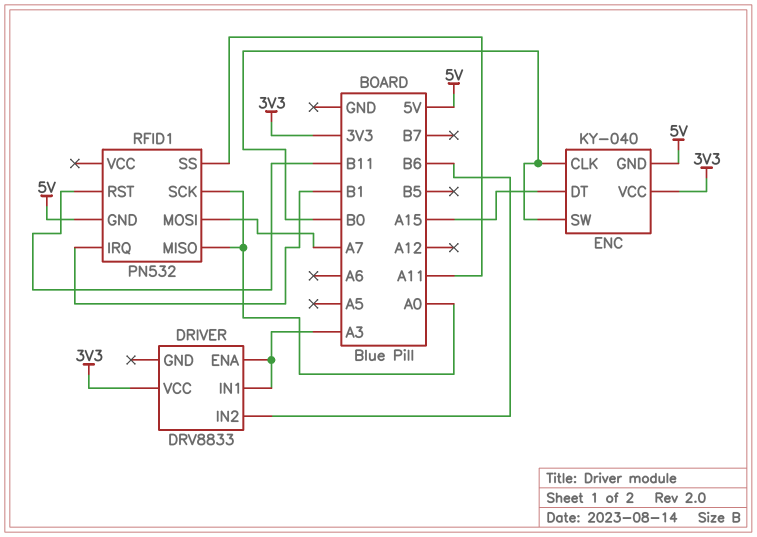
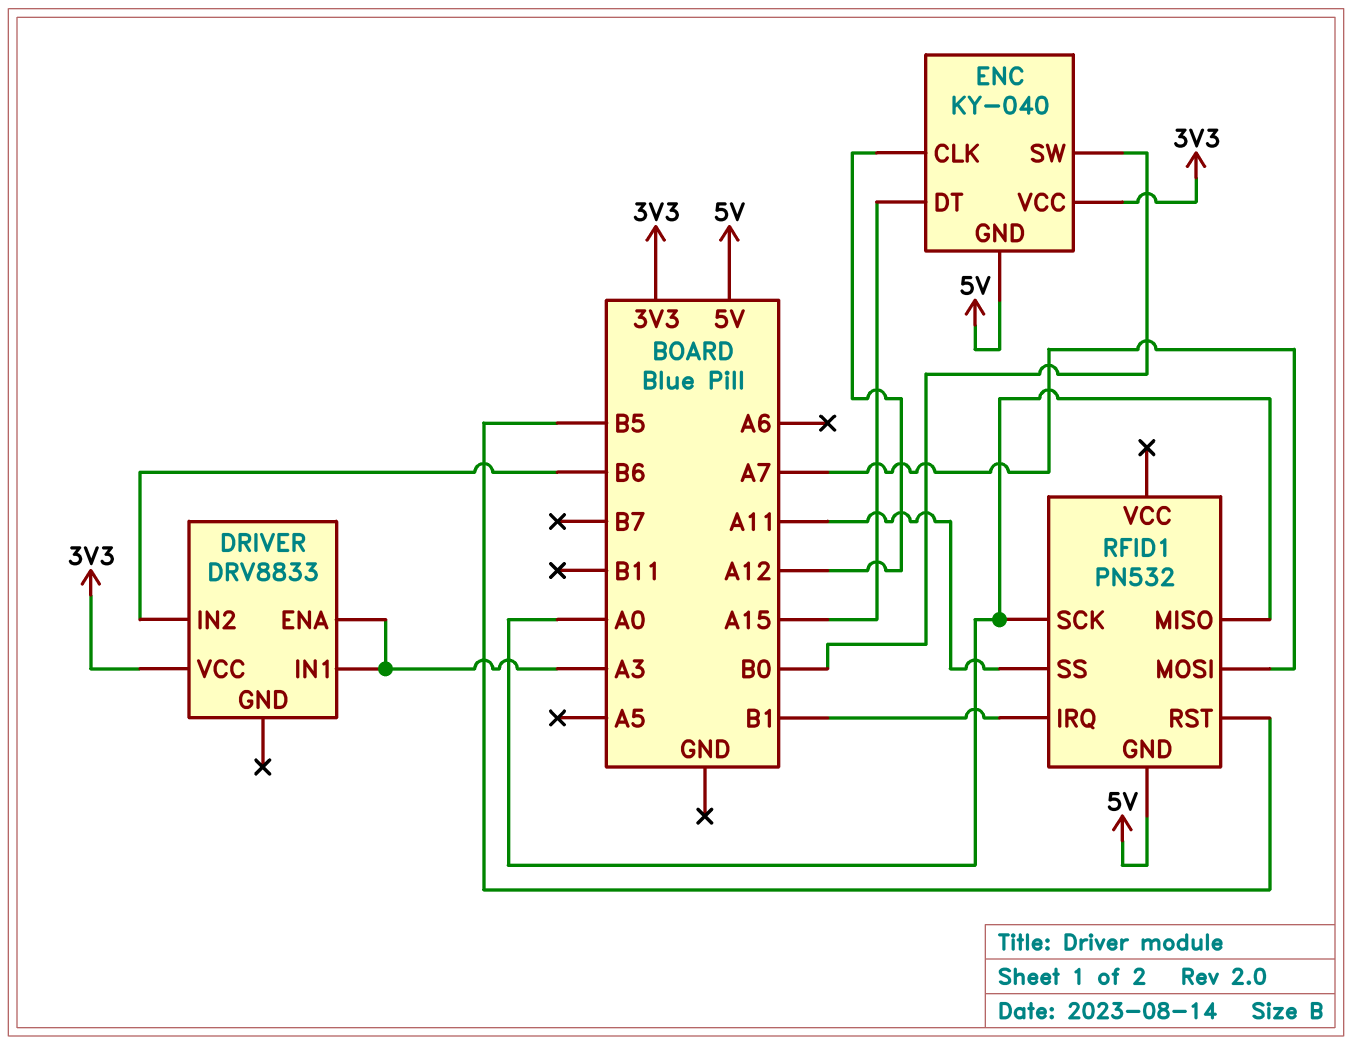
ENC pin CLK: B0 -> A12
RFID1 pin RST: B11 -> B5

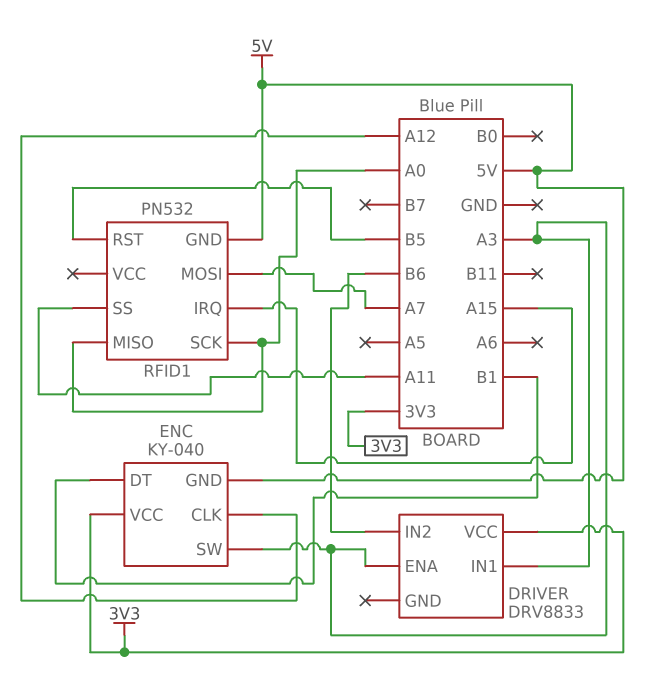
ENC pin DT: A15 -> B1
ENC pin SW: B0 -> A3
RFID1 pin IRQ: B1 -> A15

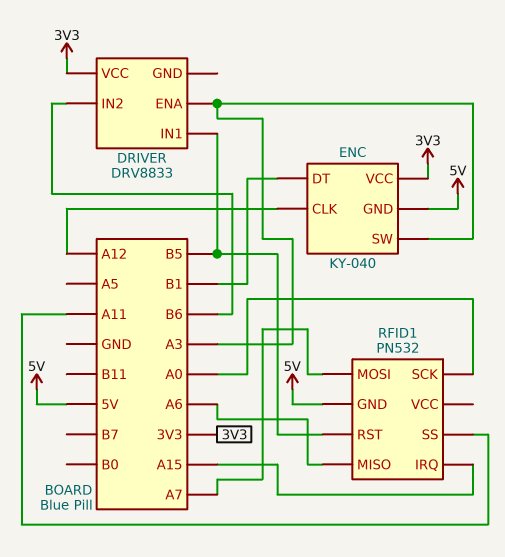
DRIVER pin IN1: A3 -> B5
RFID1 pin MISO: A0 -> A6

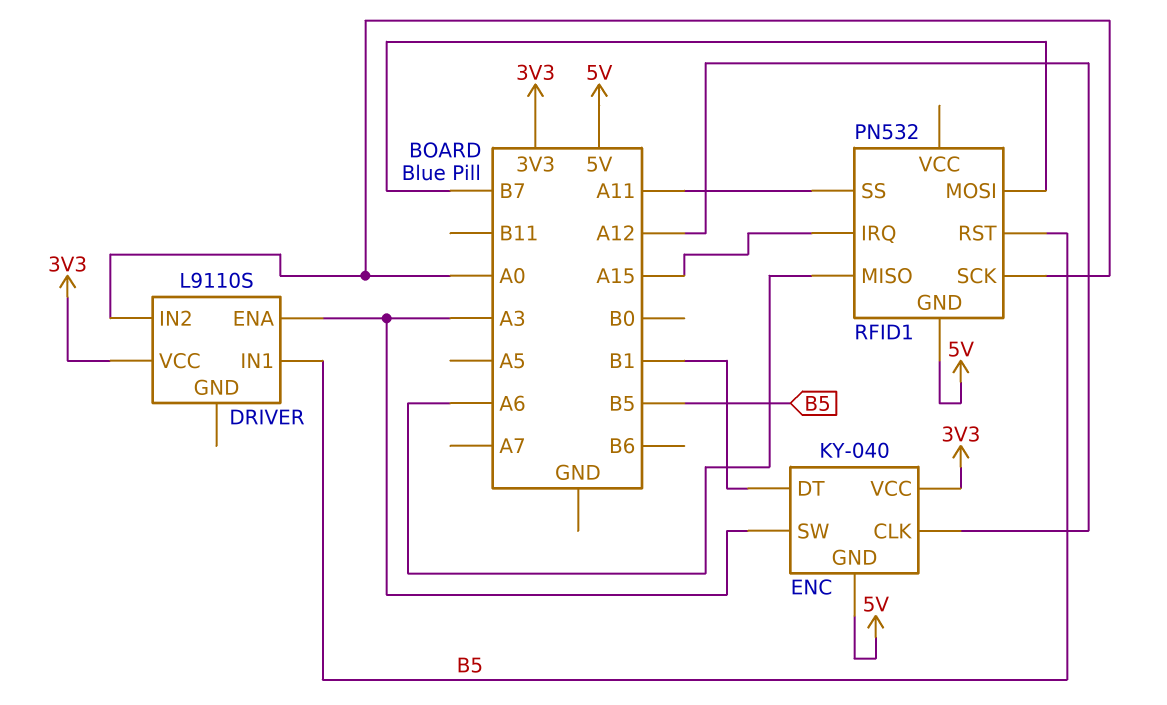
DRIVER: DRV8833 -> L9110S
DRIVER pin IN2: B6 -> A0
RFID1 pin MOSI: A7 -> B7

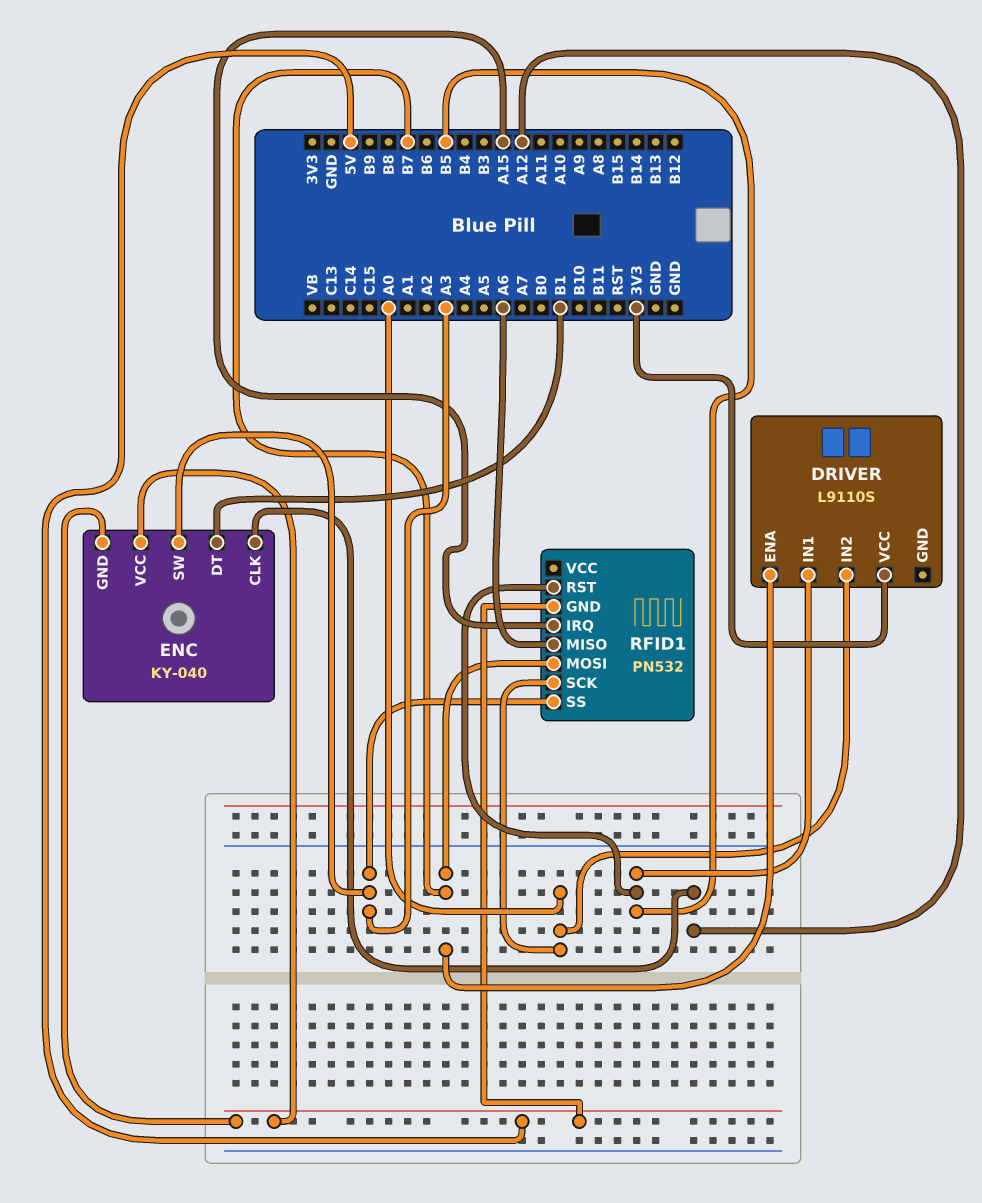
DRIVER pin ENA: A3 -> B7
ENC pin VCC: 3V3 -> 5V
RFID1 pin SS: A11 -> A3

